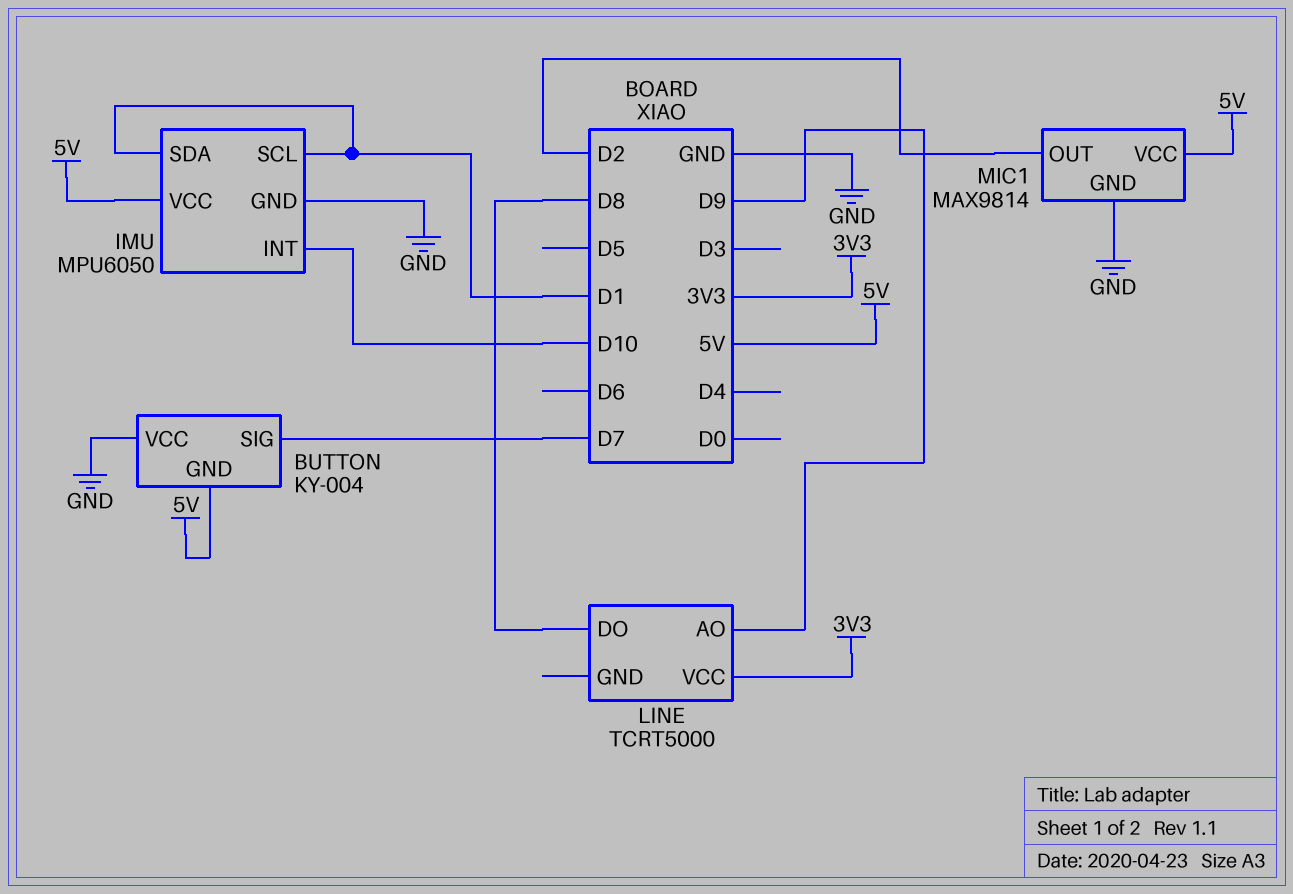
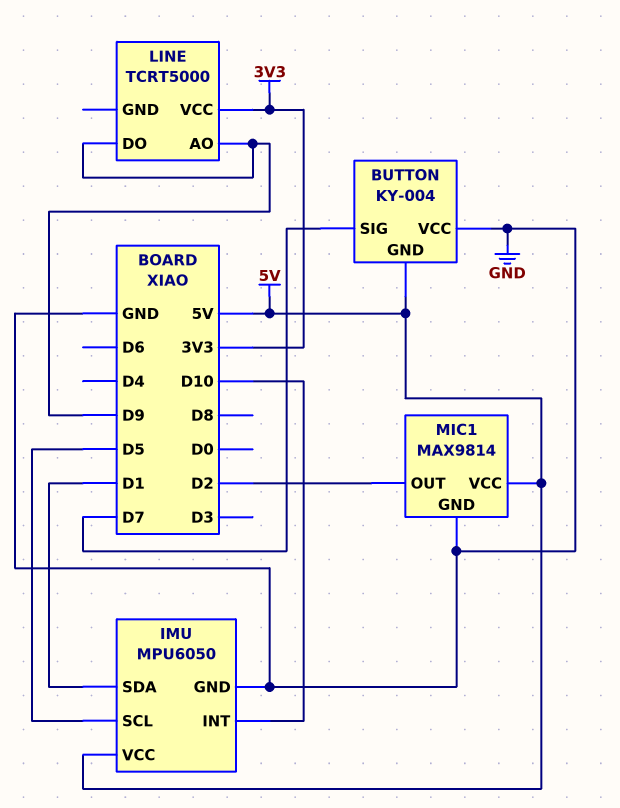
IMU pin SCL: D1 -> D5
LINE pin DO: D8 -> D9

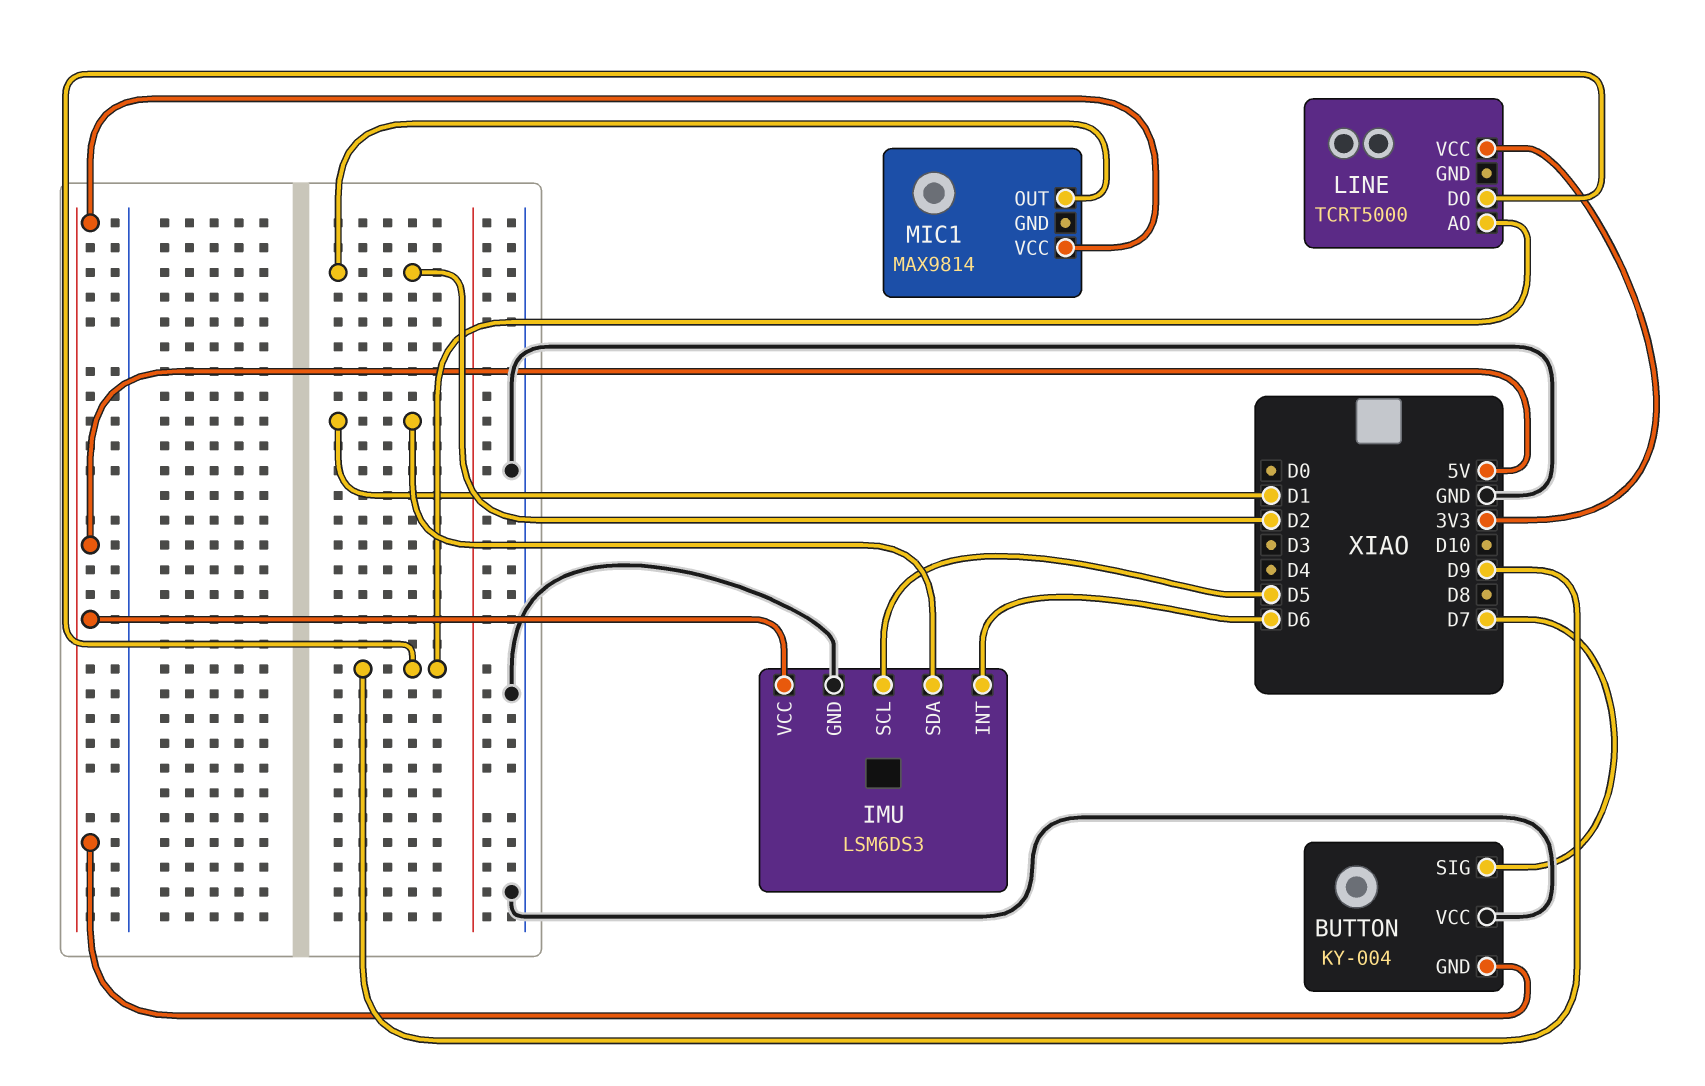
IMU: MPU6050 -> LSM6DS3
IMU pin INT: D10 -> D6
MIC1 pin GND: GND -> none

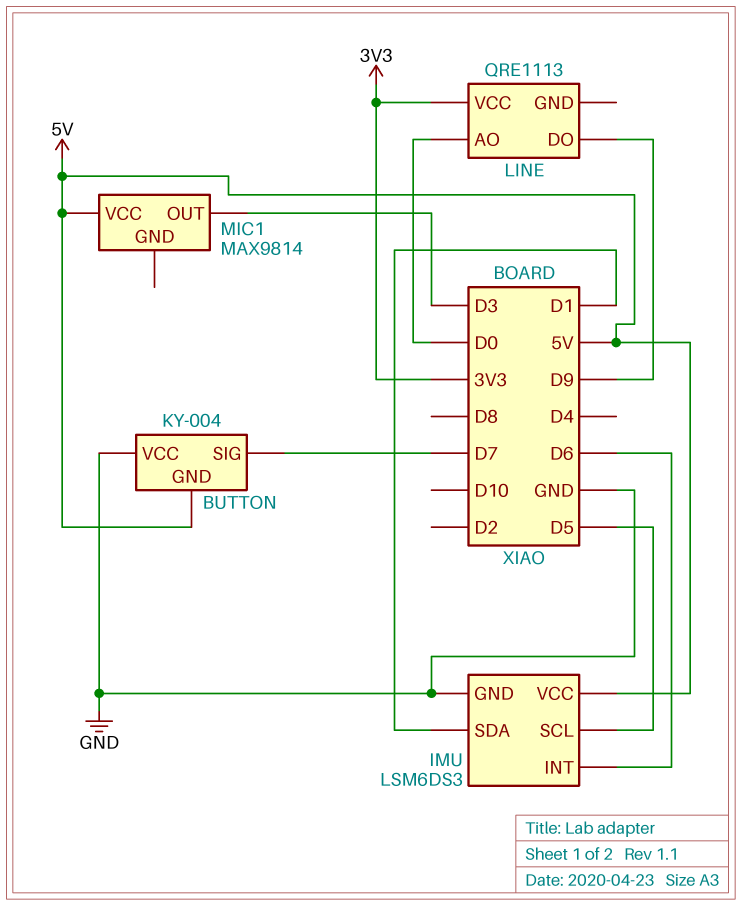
LINE: TCRT5000 -> QRE1113
LINE pin AO: D9 -> D0
MIC1 pin OUT: D2 -> D3

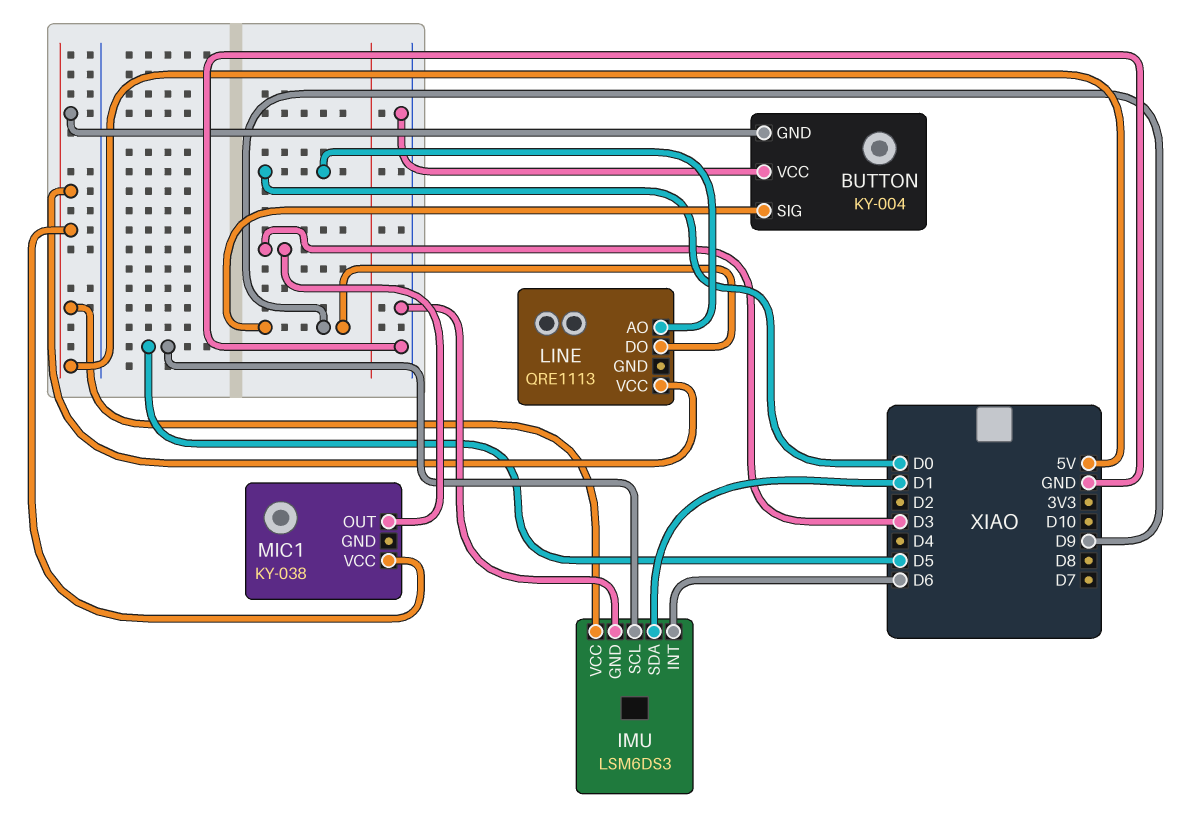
BUTTON pin SIG: D7 -> D9
LINE pin VCC: 3V3 -> 5V
MIC1: MAX9814 -> KY-038

